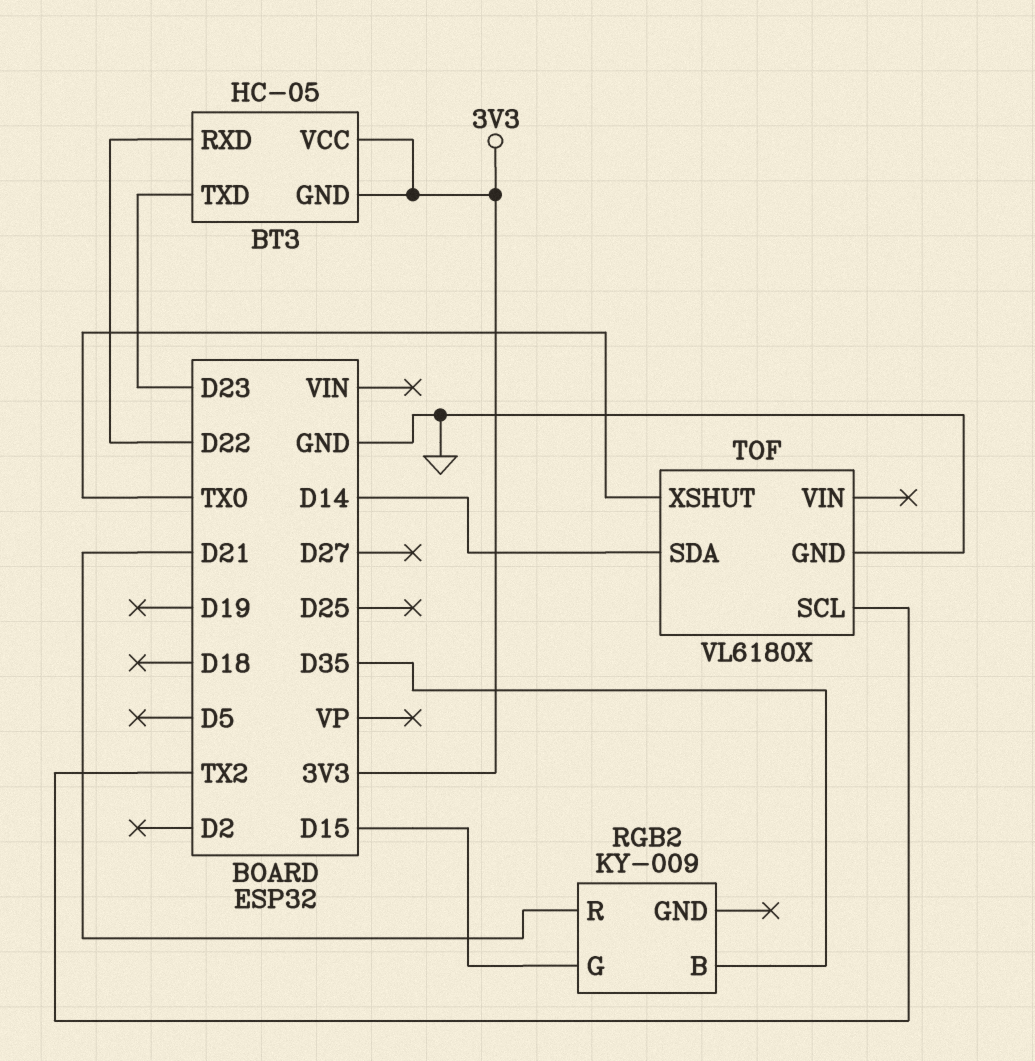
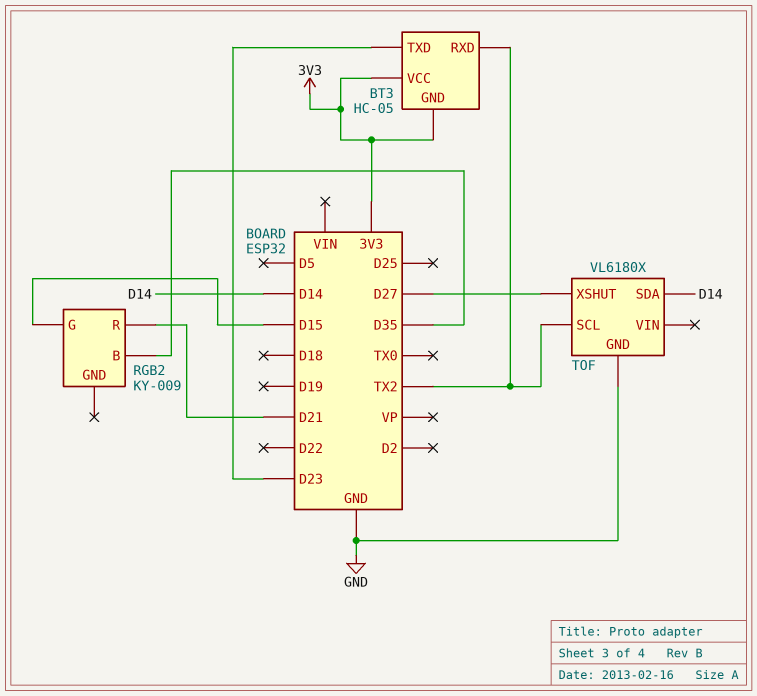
BT3 pin RXD: D22 -> TX2
TOF pin XSHUT: TX0 -> D27

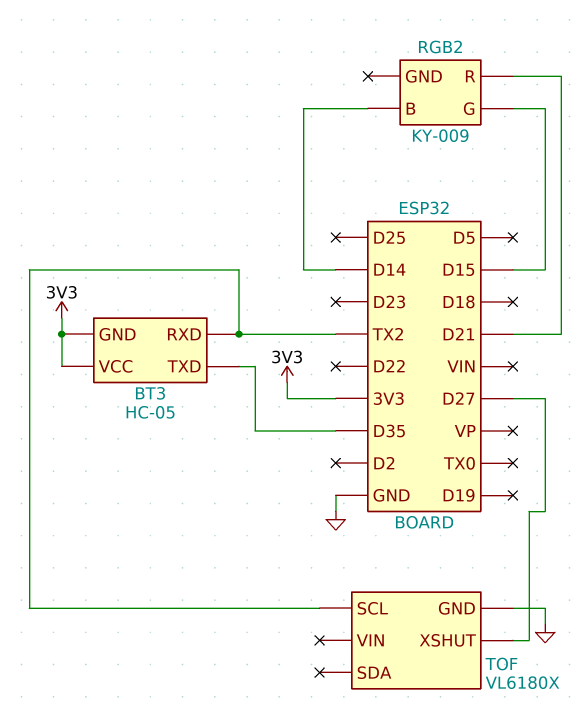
BT3 pin TXD: D23 -> D35
RGB2 pin B: D35 -> D14
TOF pin SDA: D14 -> none

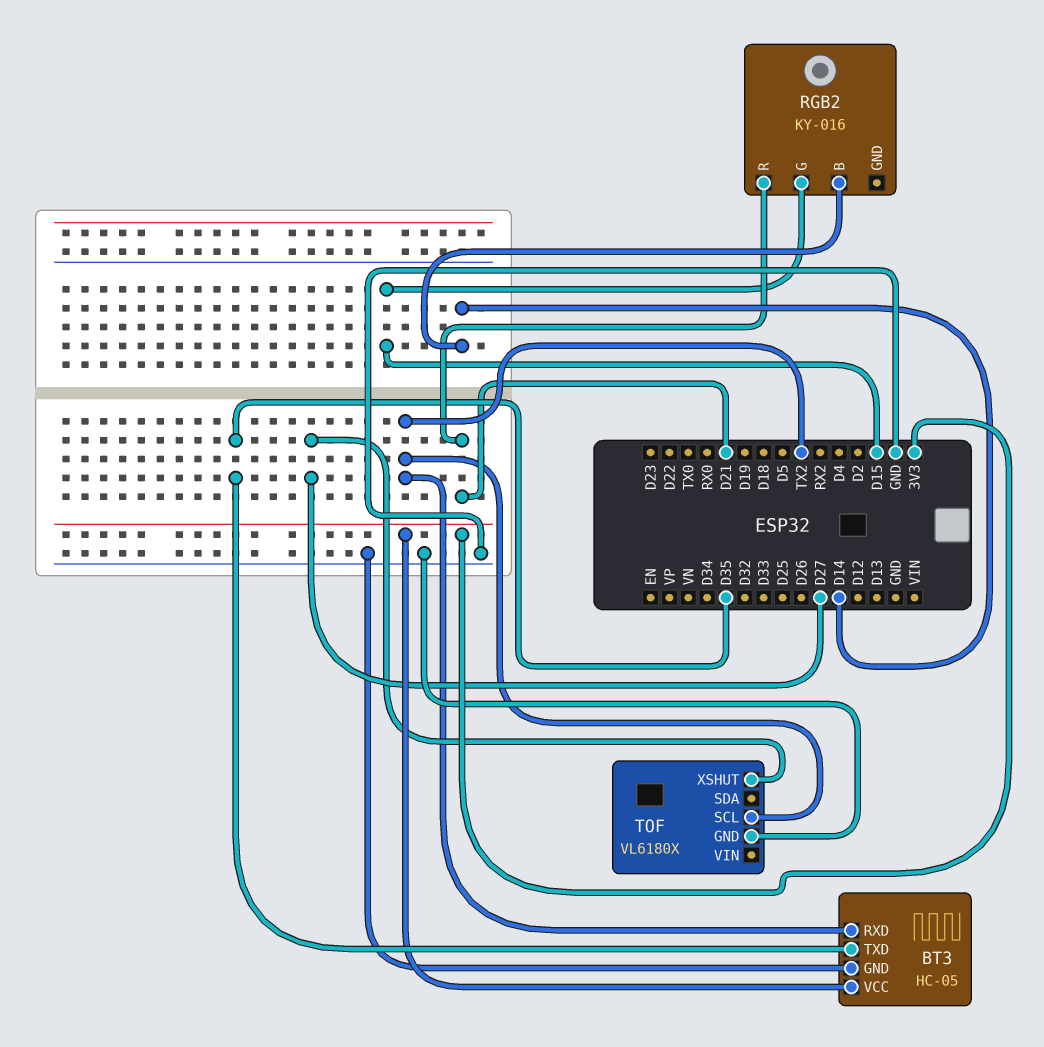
BT3 pin GND: 3V3 -> GND
RGB2: KY-009 -> KY-016

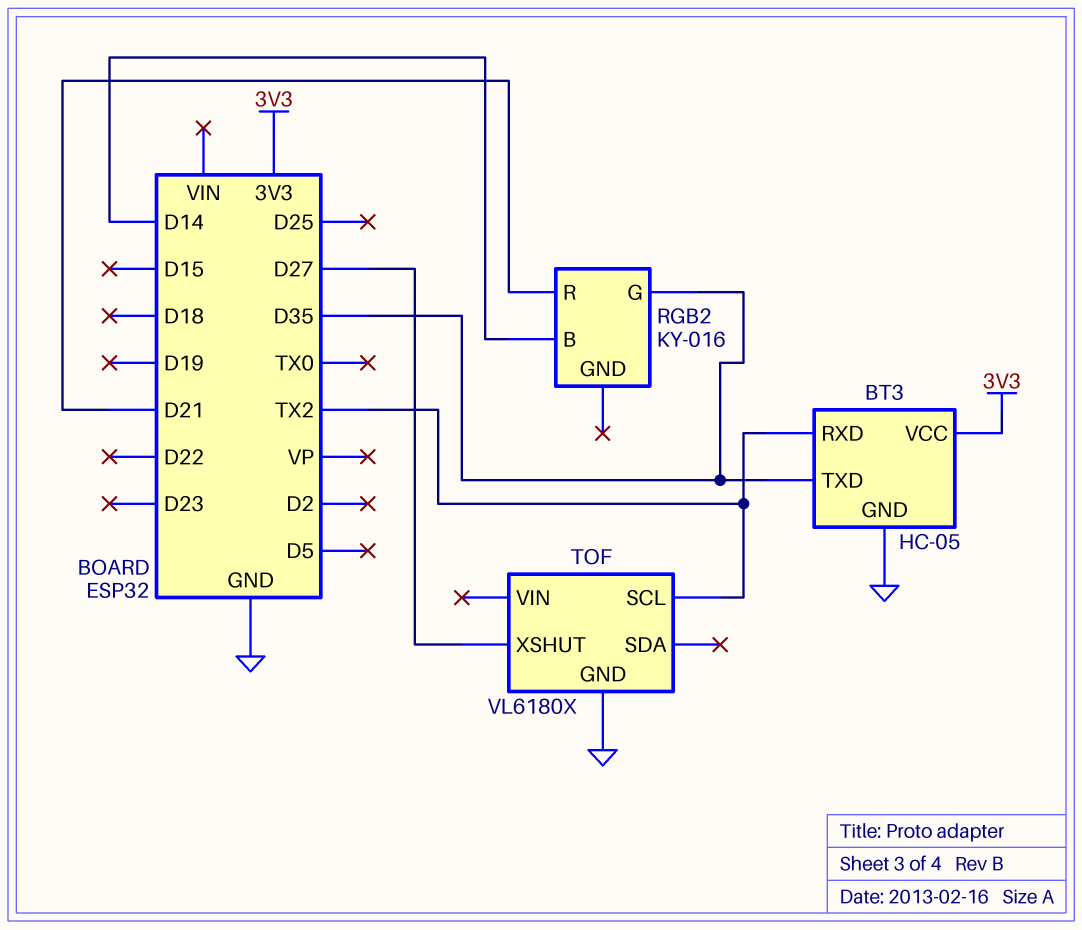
RGB2 pin G: D15 -> D35

